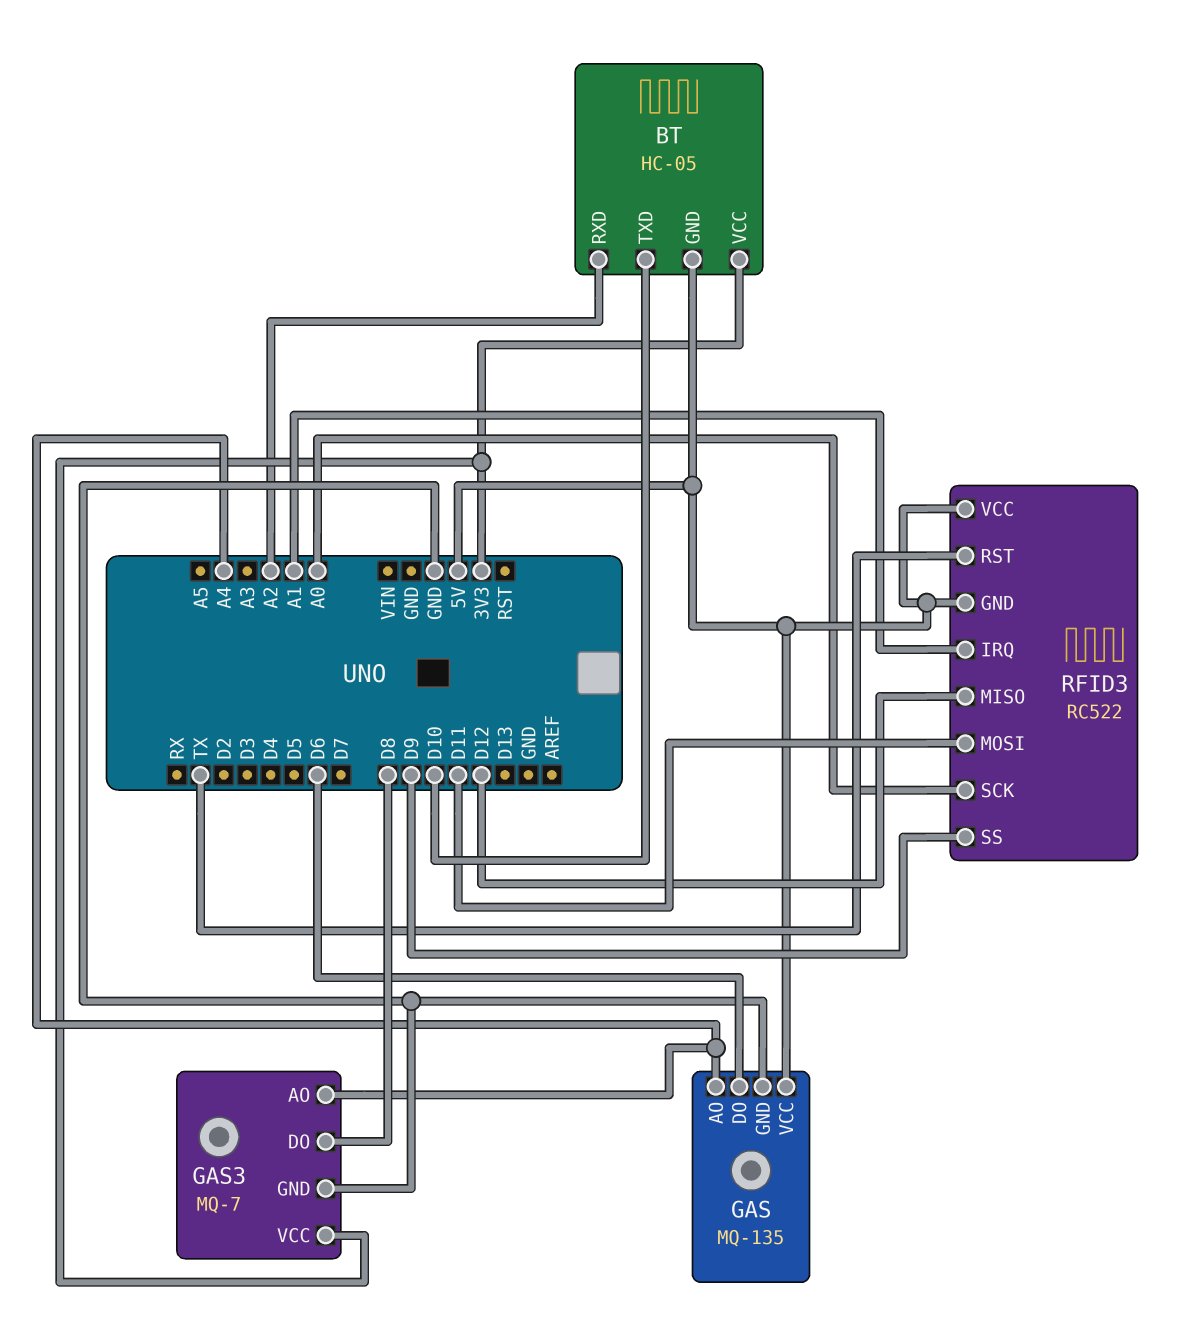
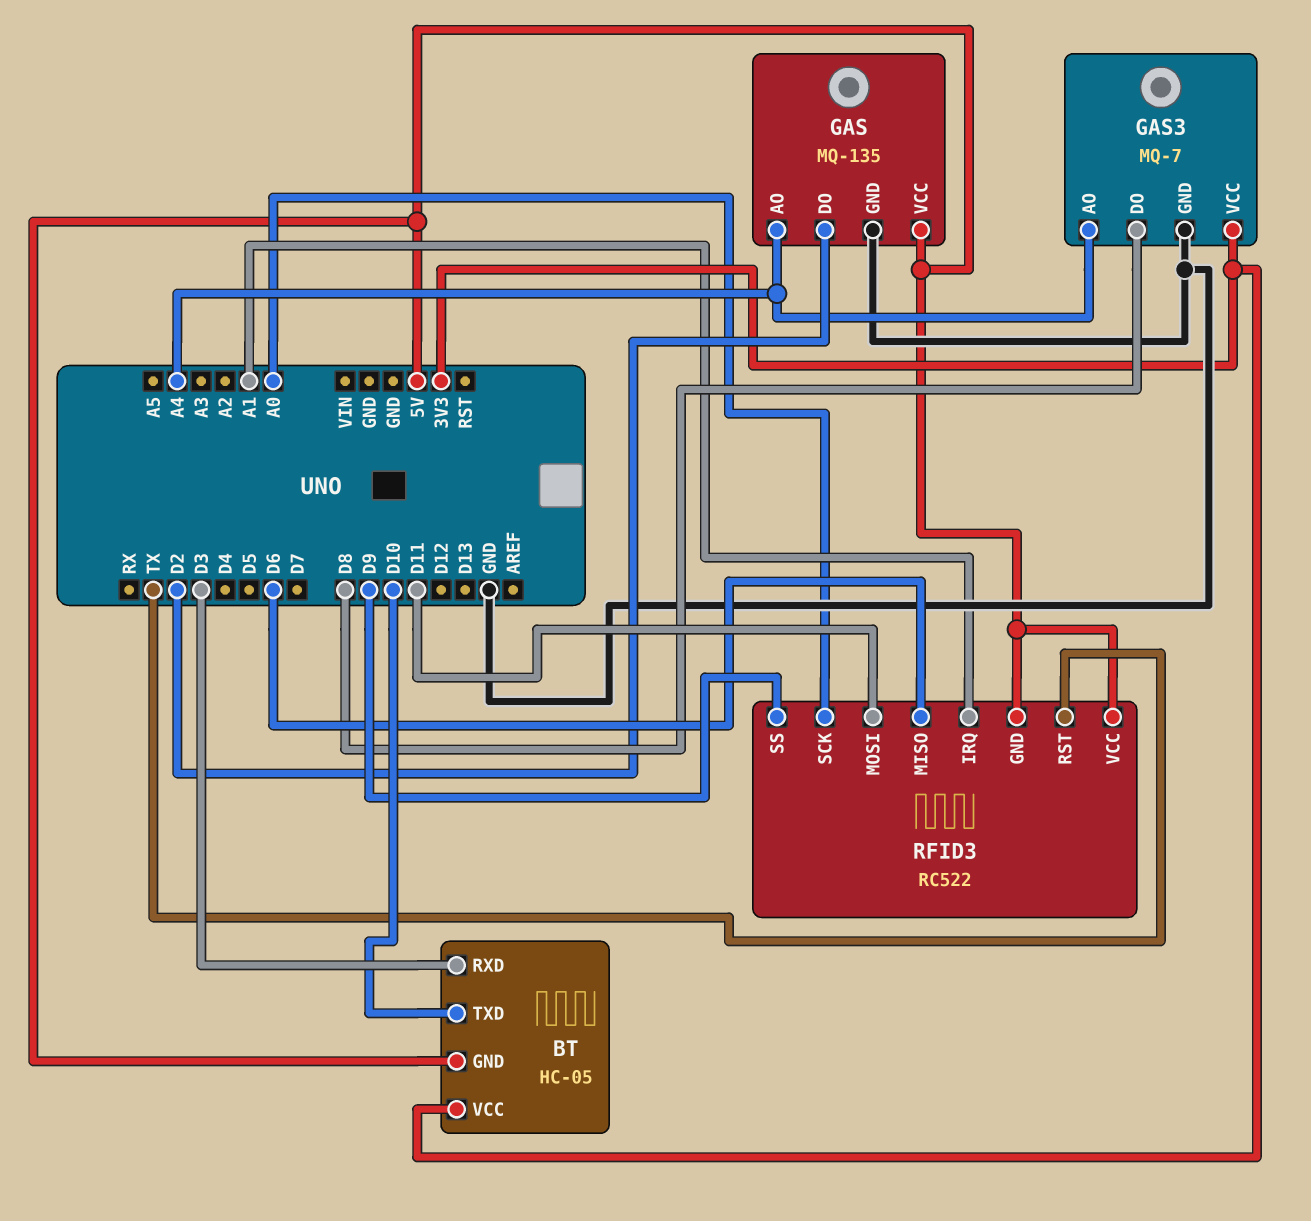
BT pin RXD: A2 -> D3
GAS pin DO: D6 -> D2
RFID3 pin MISO: D12 -> D6

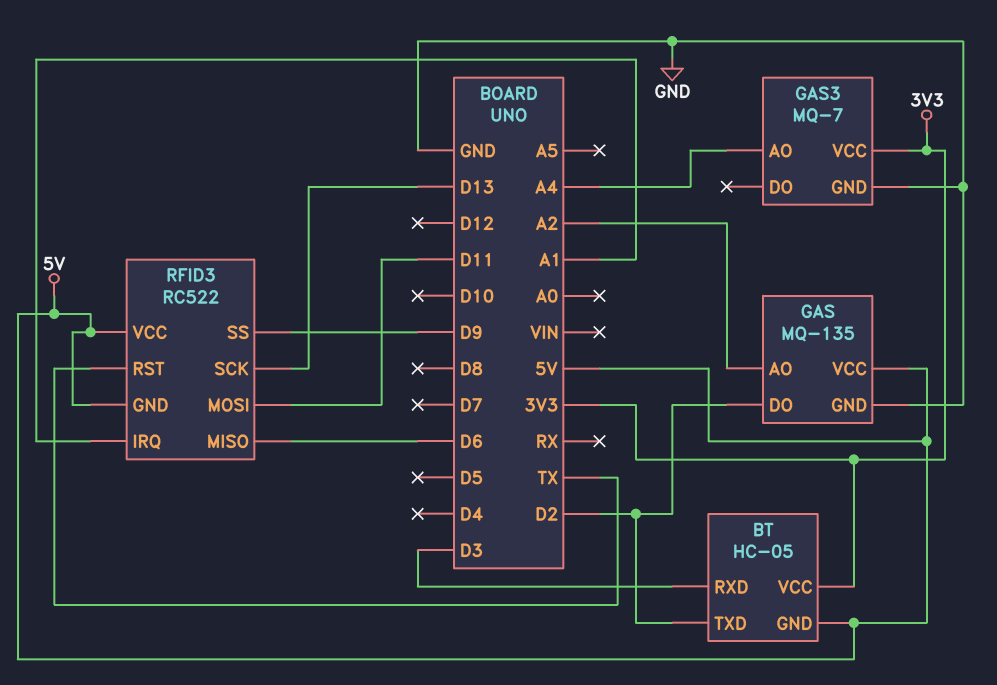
BT pin TXD: D10 -> D2
GAS pin AO: A4 -> A2
GAS3 pin DO: D8 -> none
RFID3 pin SCK: A0 -> D13

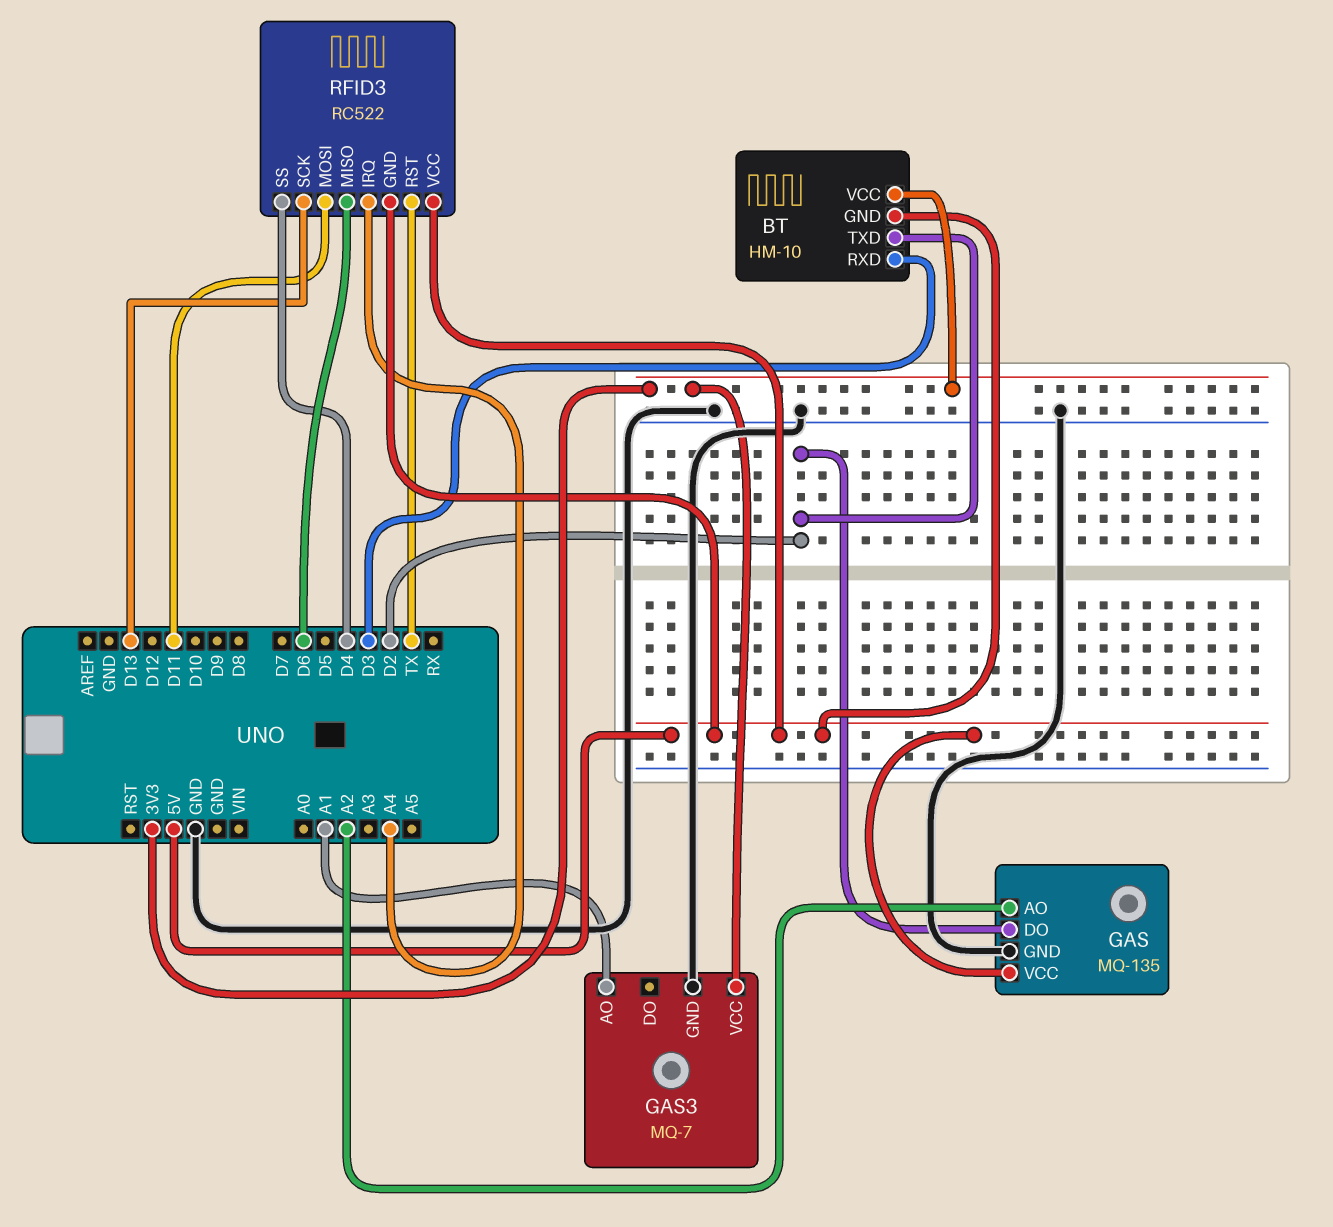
BT: HC-05 -> HM-10
GAS3 pin AO: A4 -> A1
RFID3 pin IRQ: A1 -> A4
RFID3 pin SS: D9 -> D4

